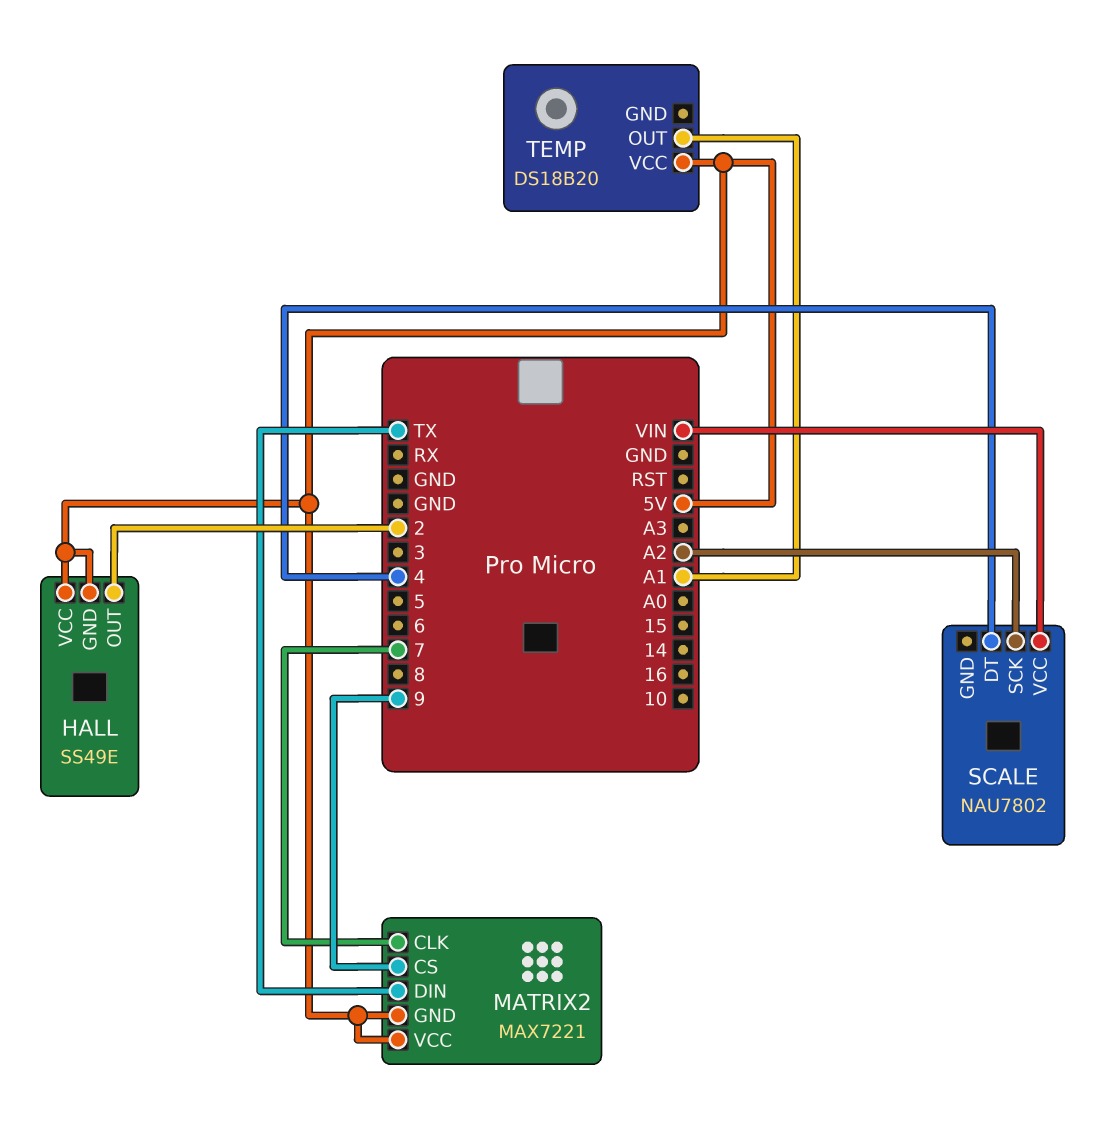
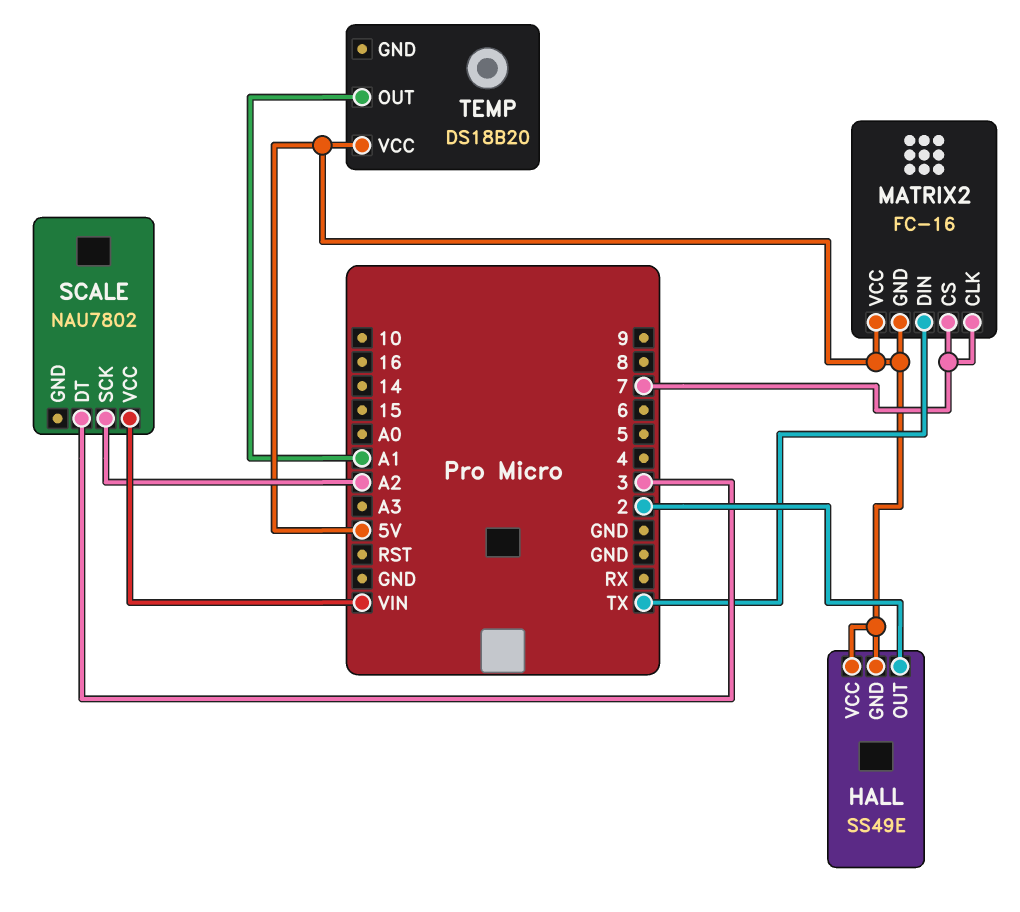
MATRIX2: MAX7221 -> FC-16
MATRIX2 pin CS: 9 -> 7
SCALE pin DT: 4 -> 3

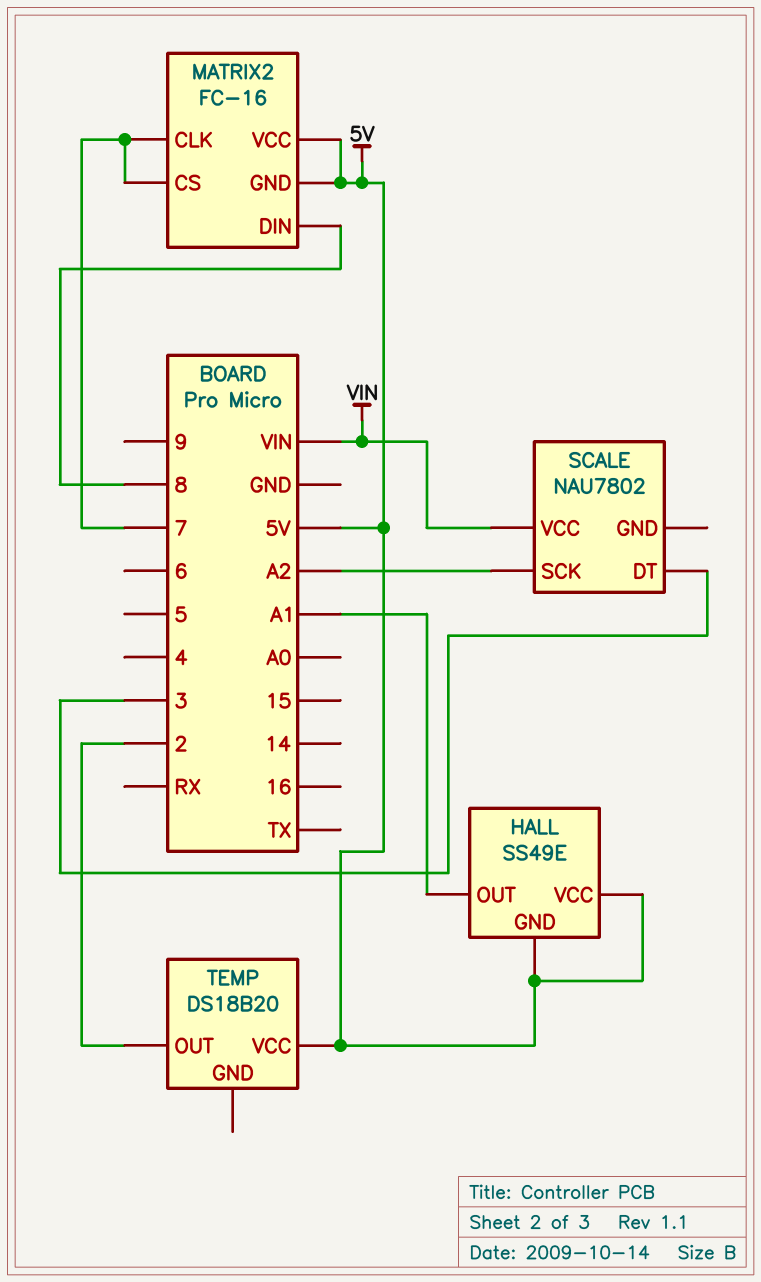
HALL pin OUT: 2 -> A1
MATRIX2 pin DIN: TX -> 8
TEMP pin OUT: A1 -> 2

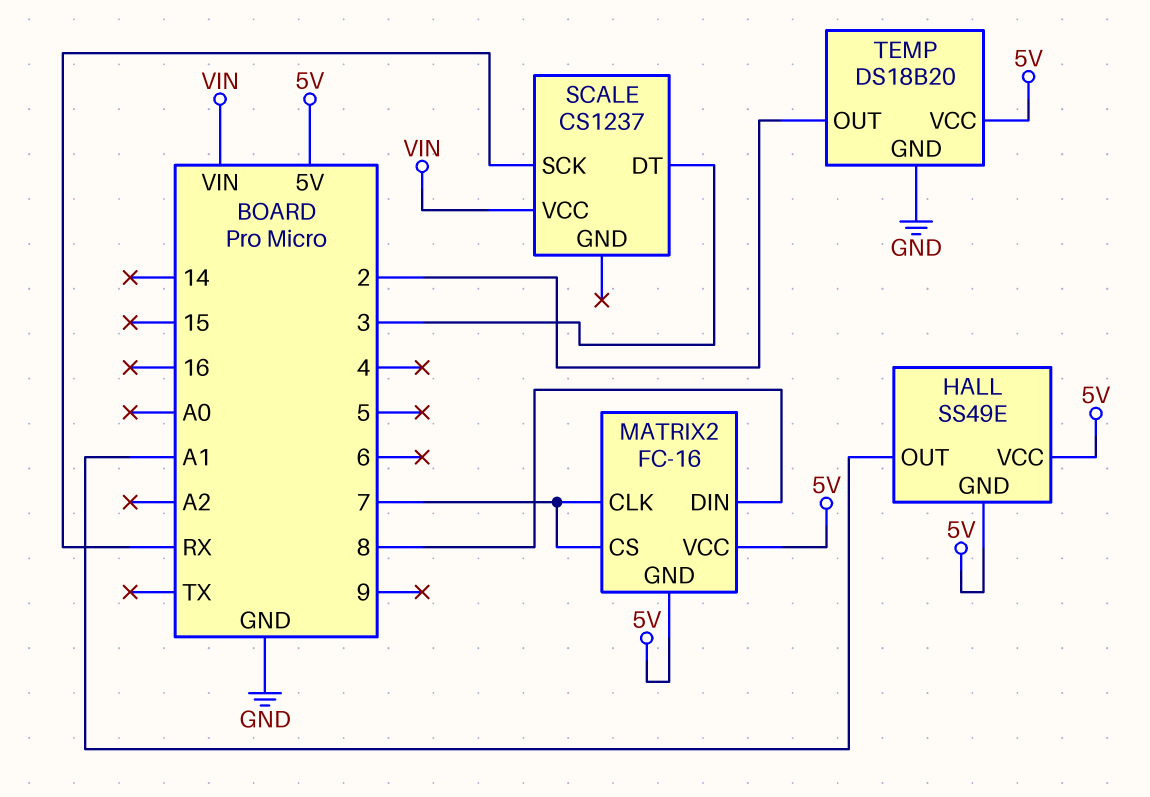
SCALE: NAU7802 -> CS1237
SCALE pin SCK: A2 -> RX
TEMP pin GND: none -> GND

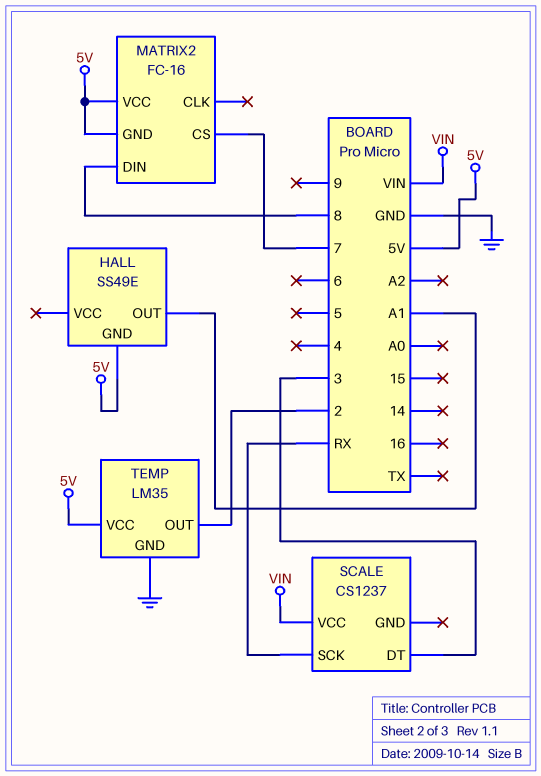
HALL pin VCC: 5V -> none
MATRIX2 pin CLK: 7 -> none
TEMP: DS18B20 -> LM35

